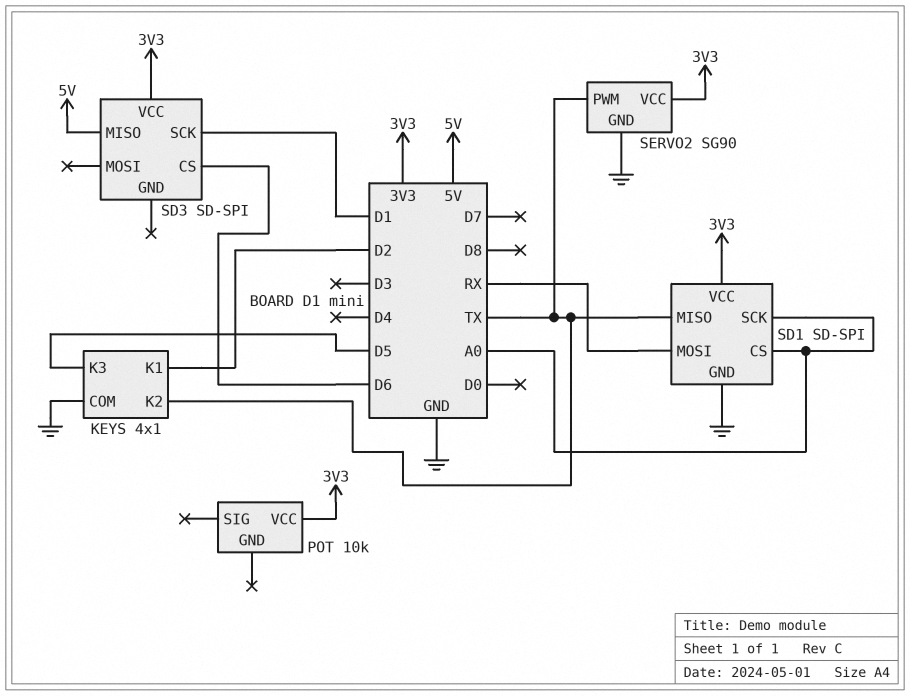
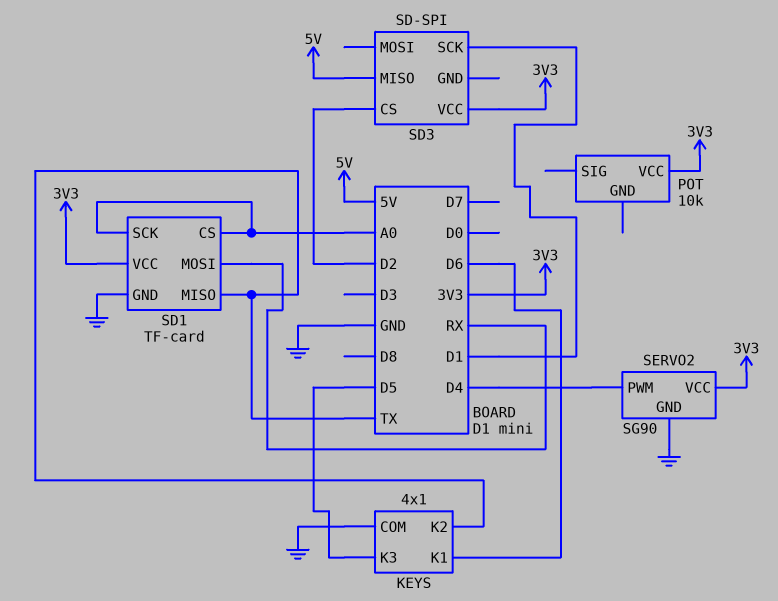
KEYS pin K1: D2 -> D6
SD1: SD-SPI -> TF-card
SD3 pin CS: D6 -> D2
SERVO2 pin PWM: TX -> D4

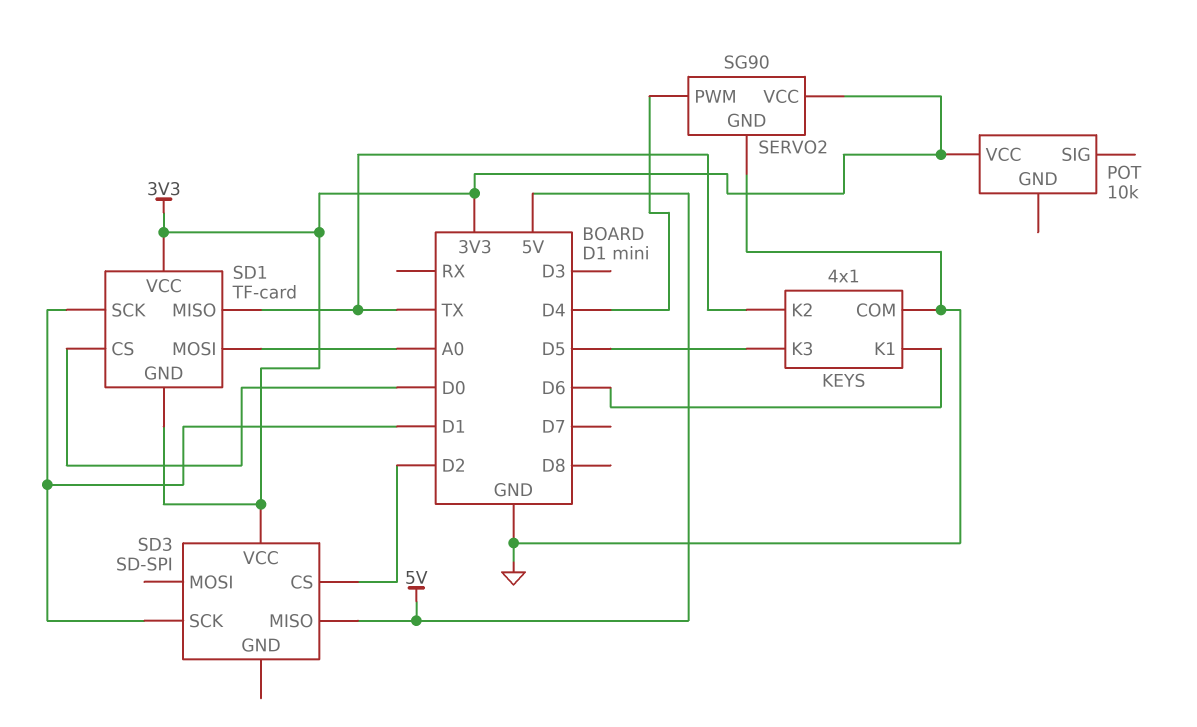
SD1 pin CS: A0 -> D0
SD1 pin GND: GND -> 3V3
SD1 pin MOSI: RX -> A0
SD1 pin SCK: A0 -> D1

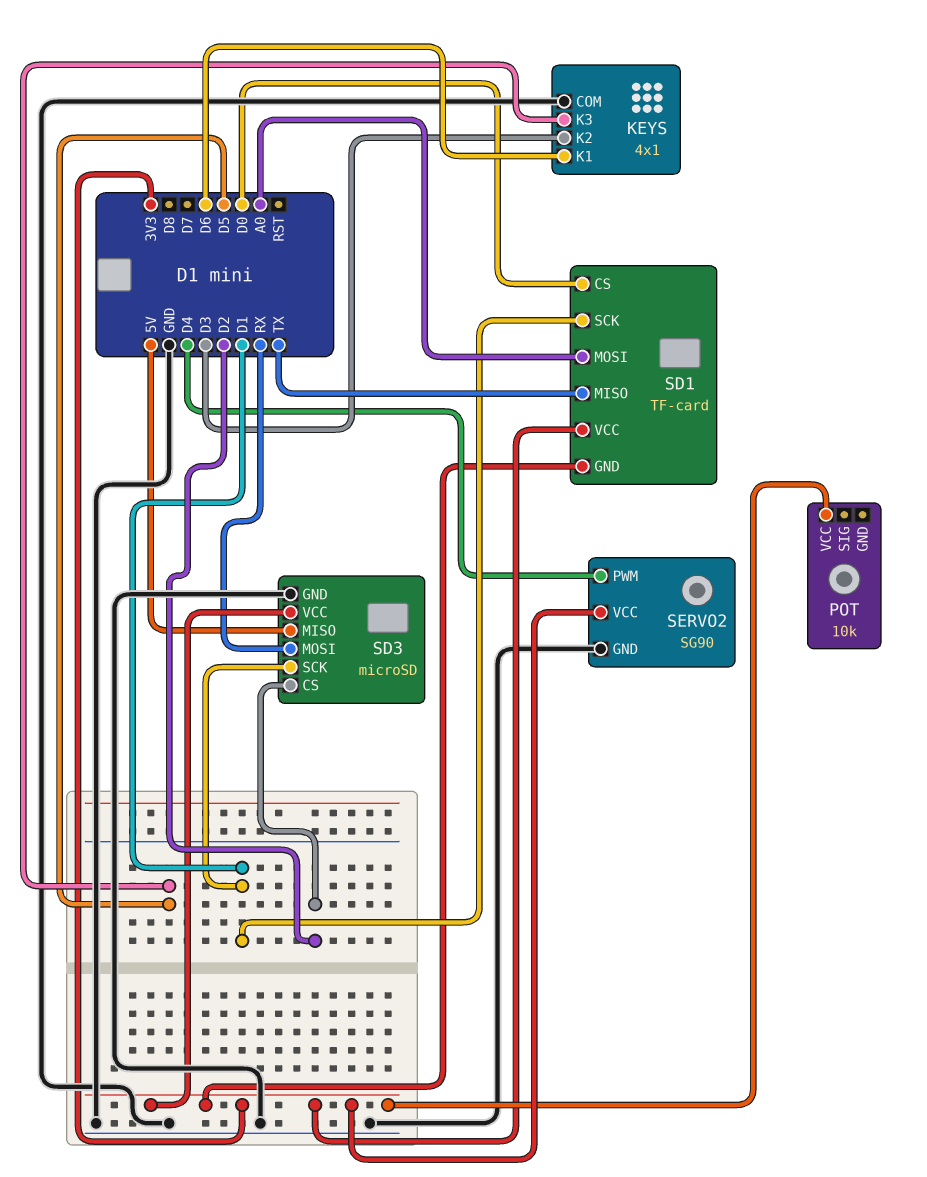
KEYS pin K2: TX -> D3
SD3: SD-SPI -> microSD
SD3 pin GND: none -> GND
SD3 pin MOSI: none -> RX

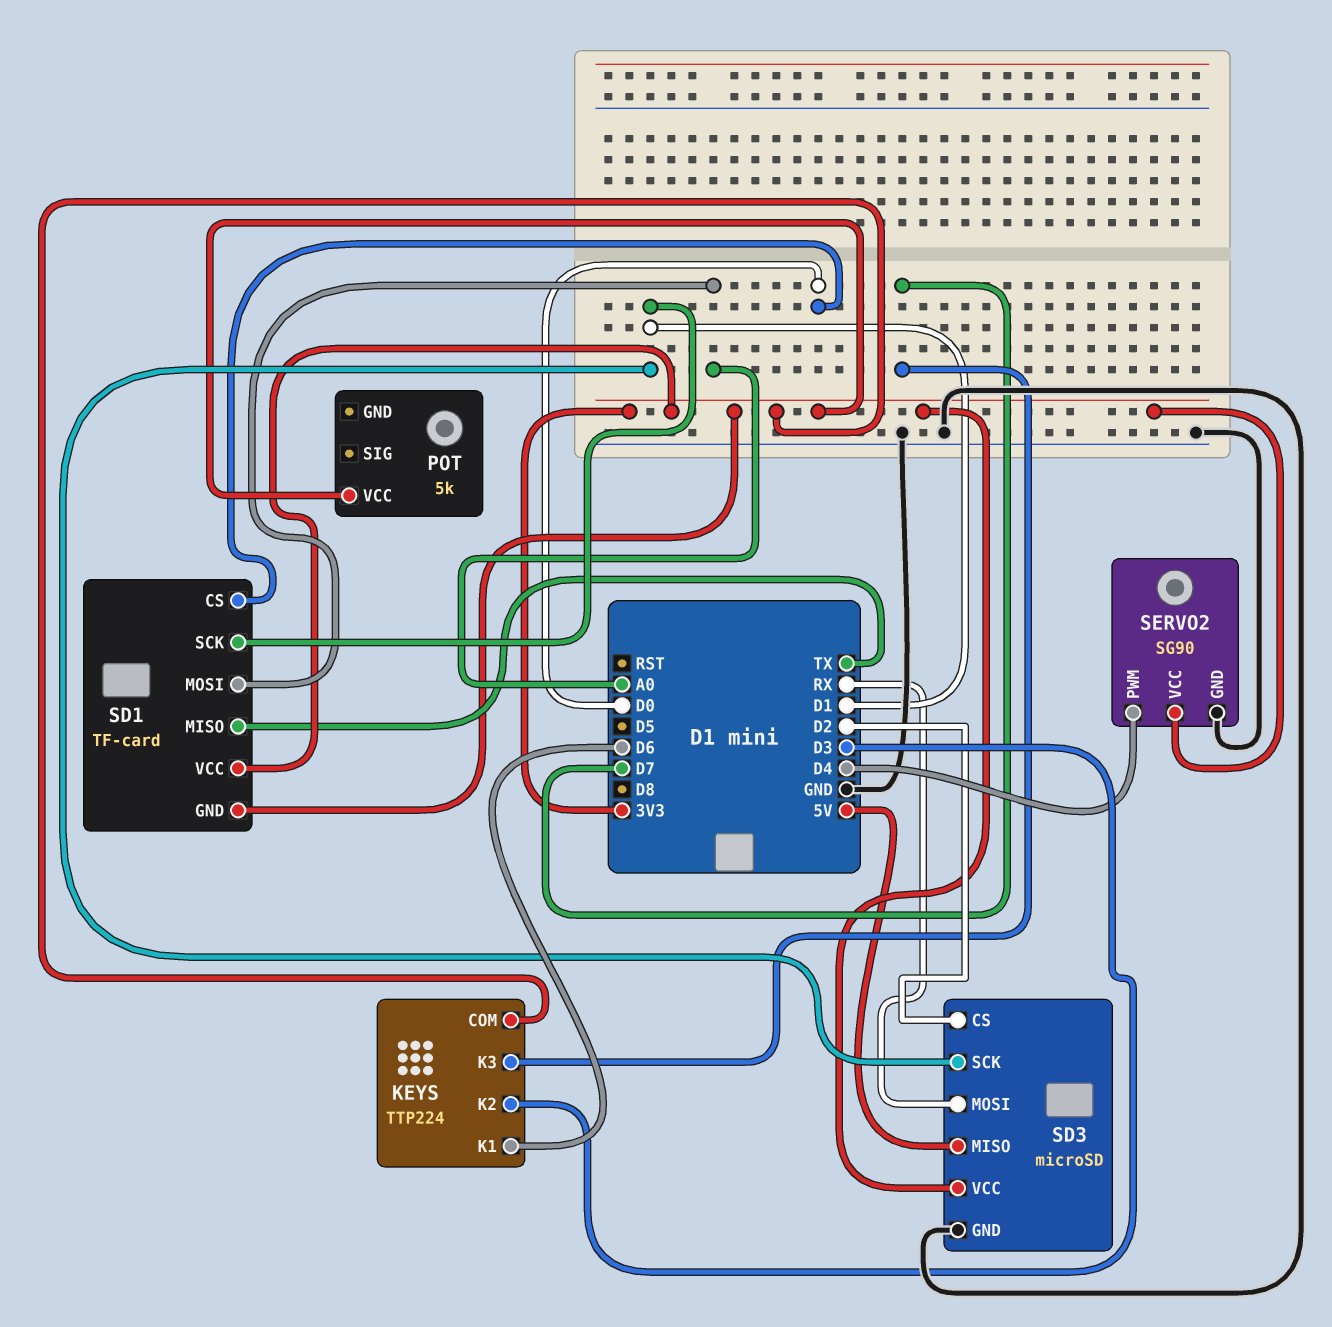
KEYS: 4x1 -> TTP224
KEYS pin COM: GND -> 3V3
KEYS pin K3: D5 -> D7
POT: 10k -> 5k

